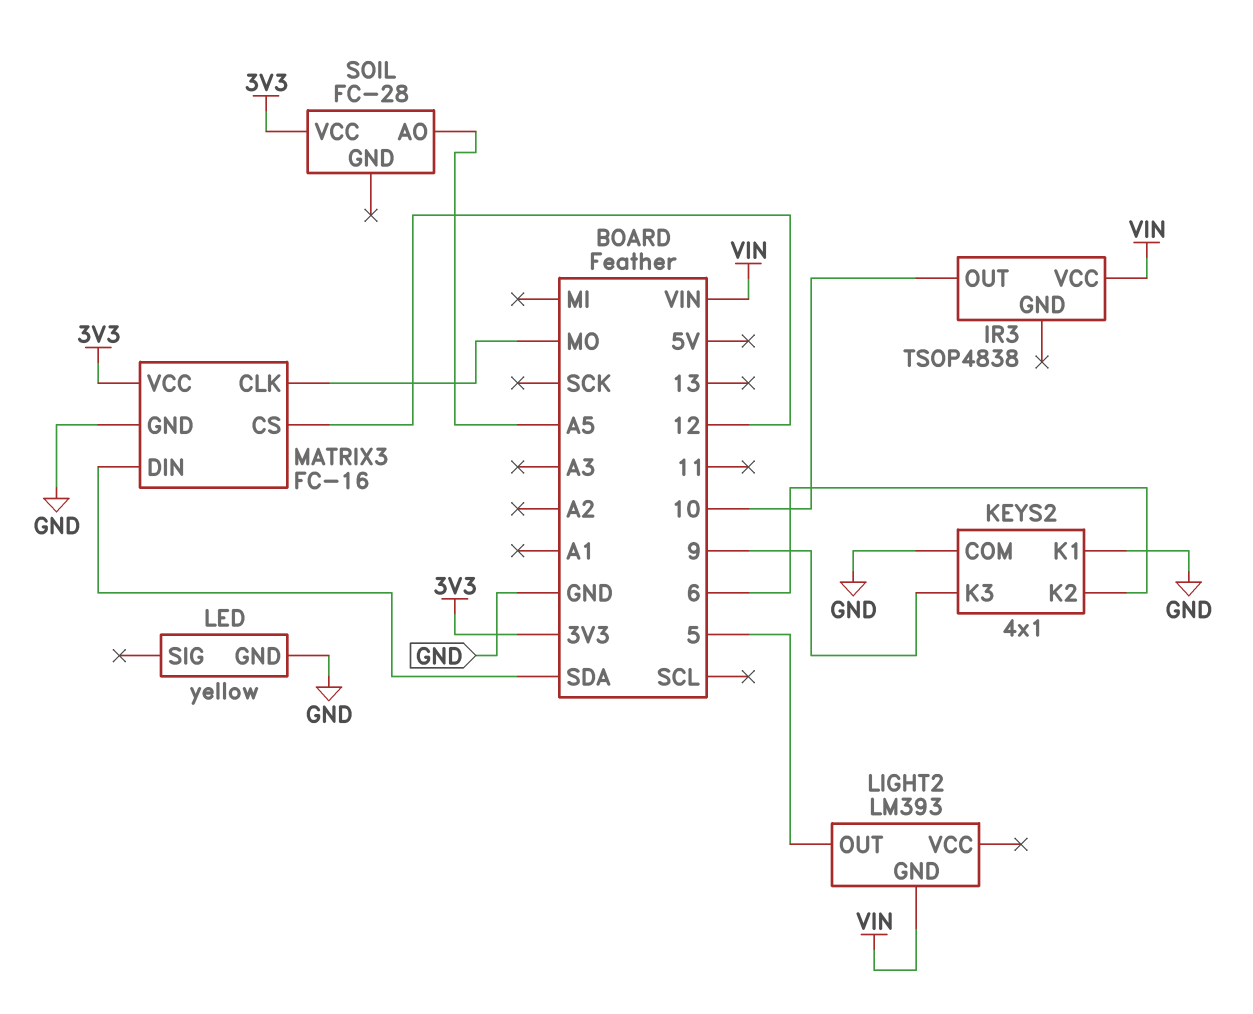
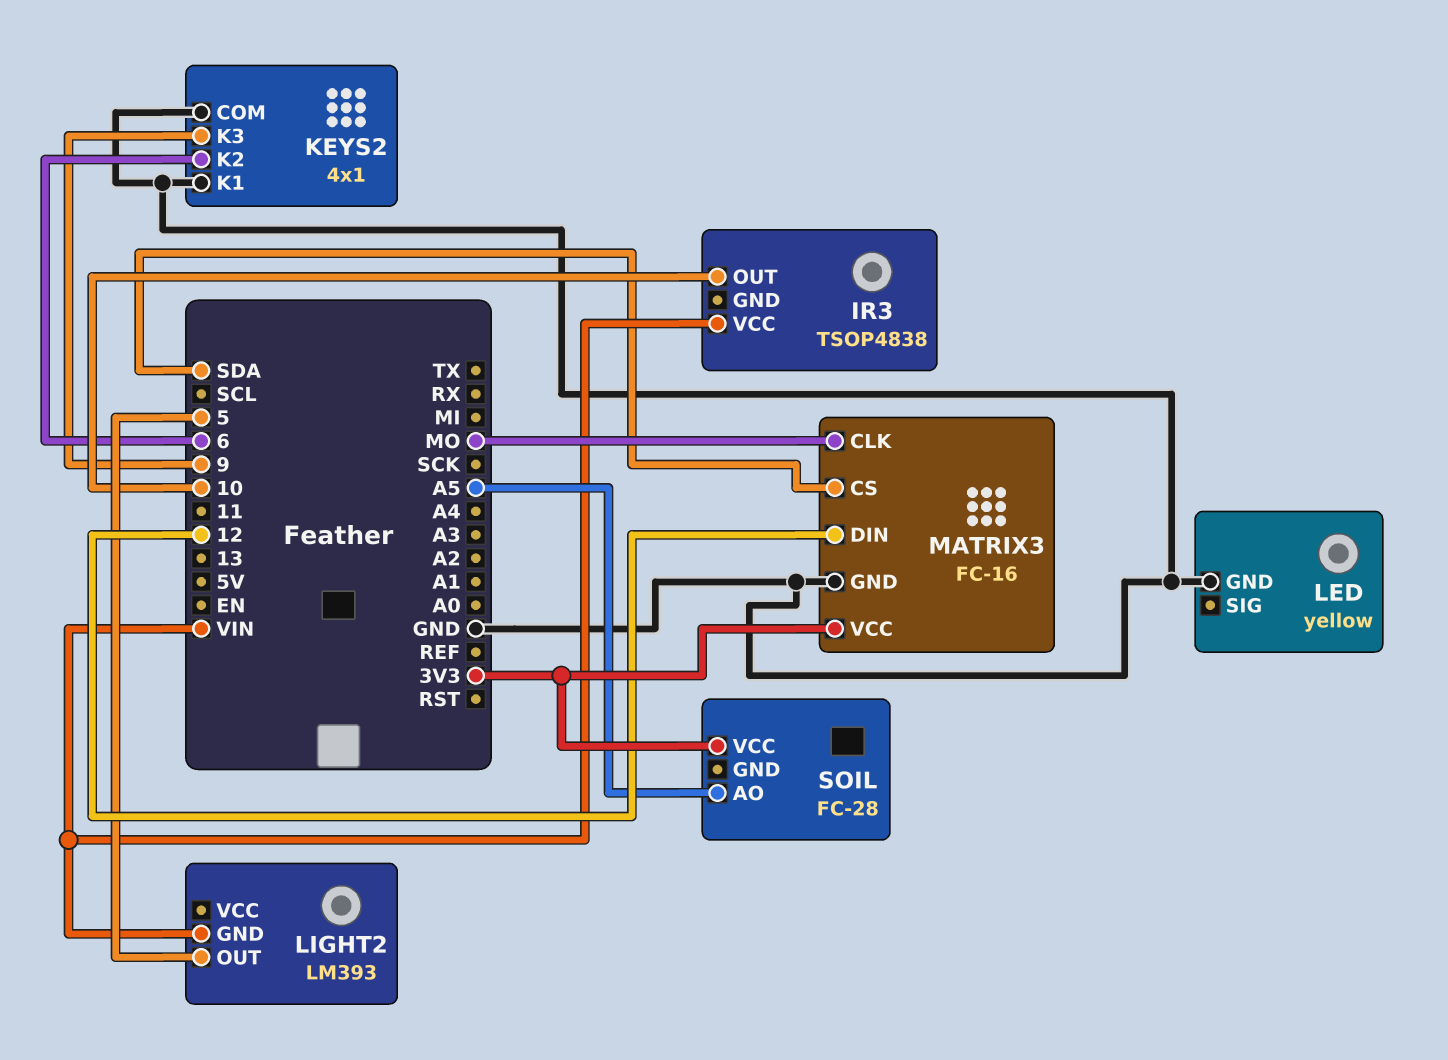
MATRIX3 pin CS: 12 -> SDA
MATRIX3 pin DIN: SDA -> 12

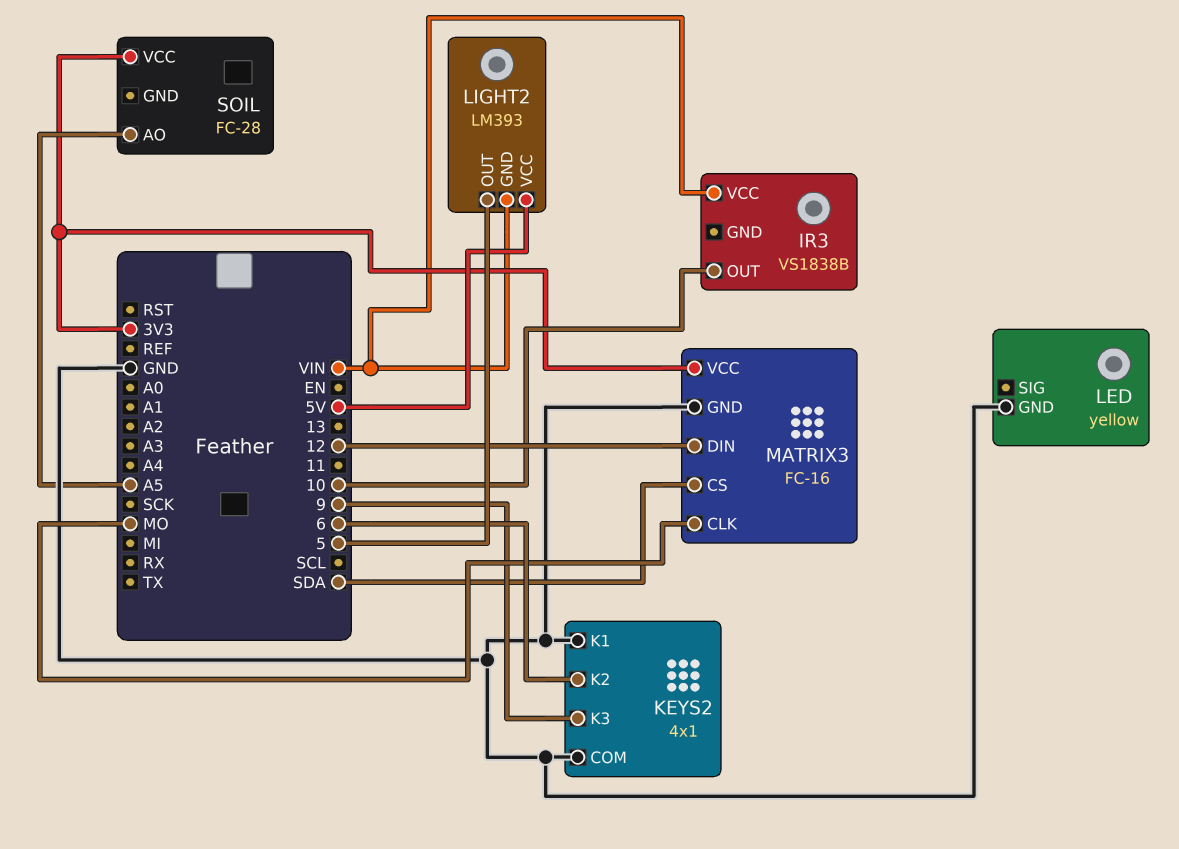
IR3: TSOP4838 -> VS1838B
LIGHT2 pin VCC: none -> 5V

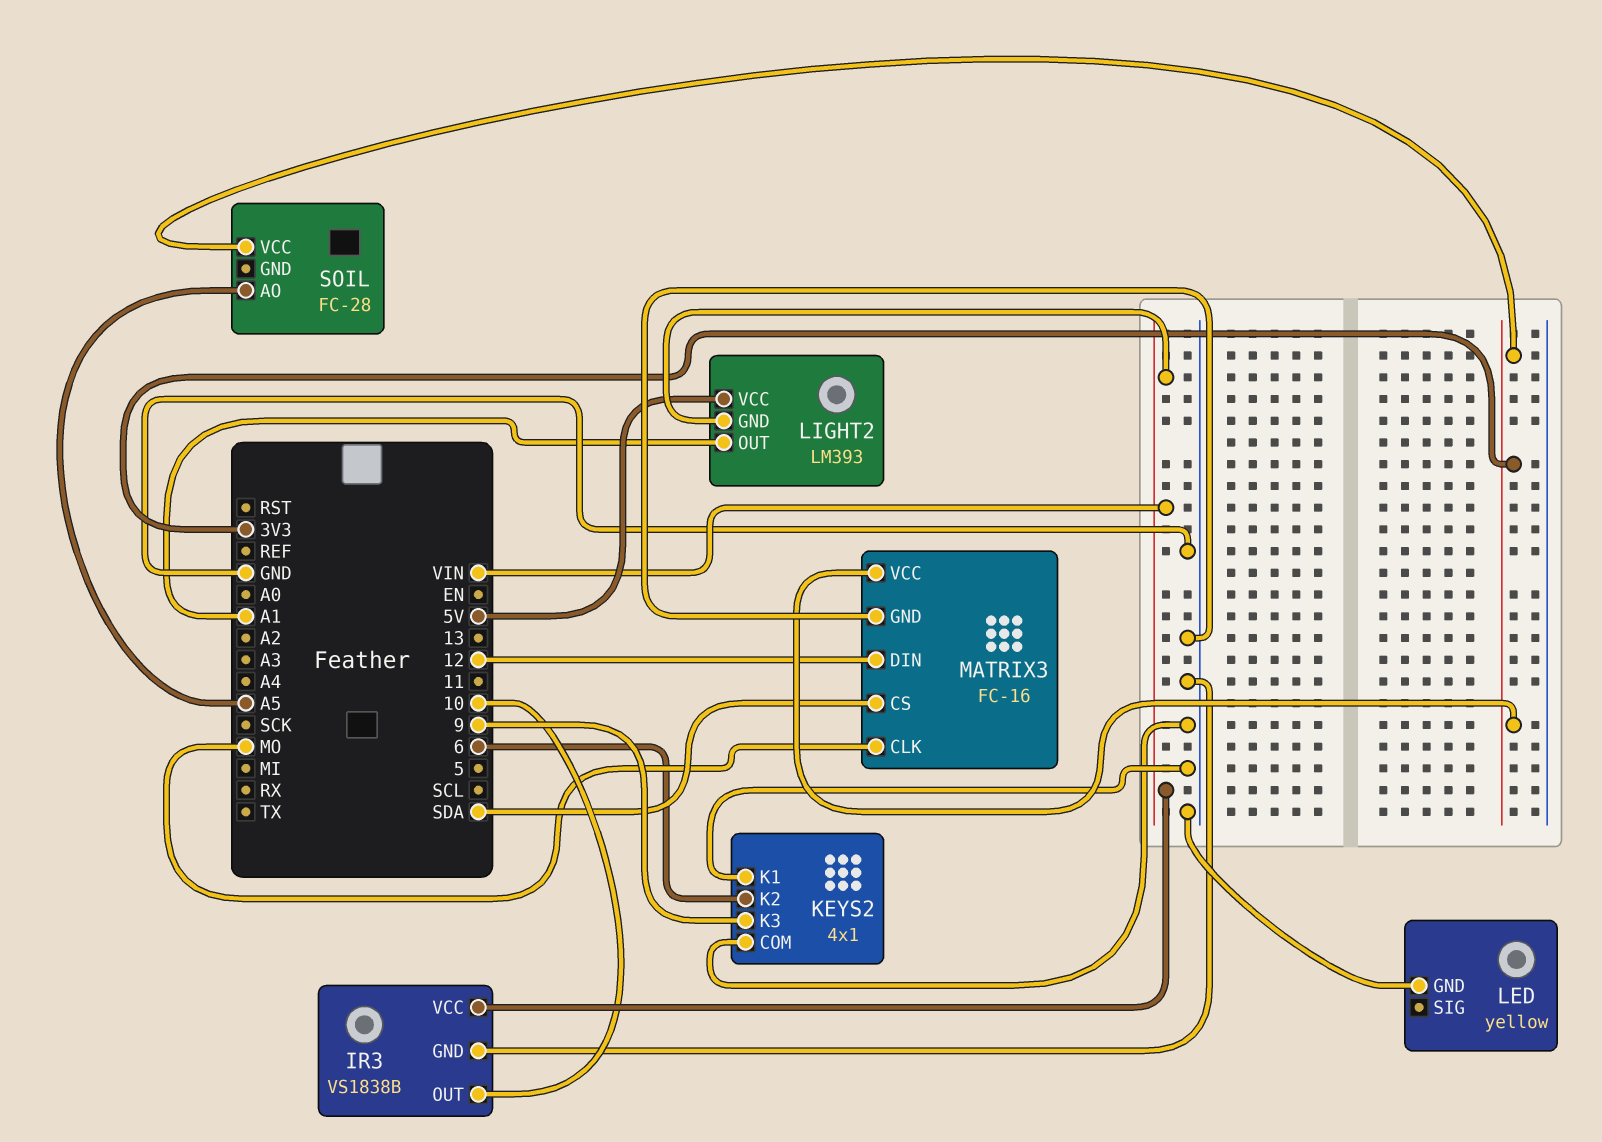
IR3 pin GND: none -> GND
LIGHT2 pin OUT: 5 -> A1

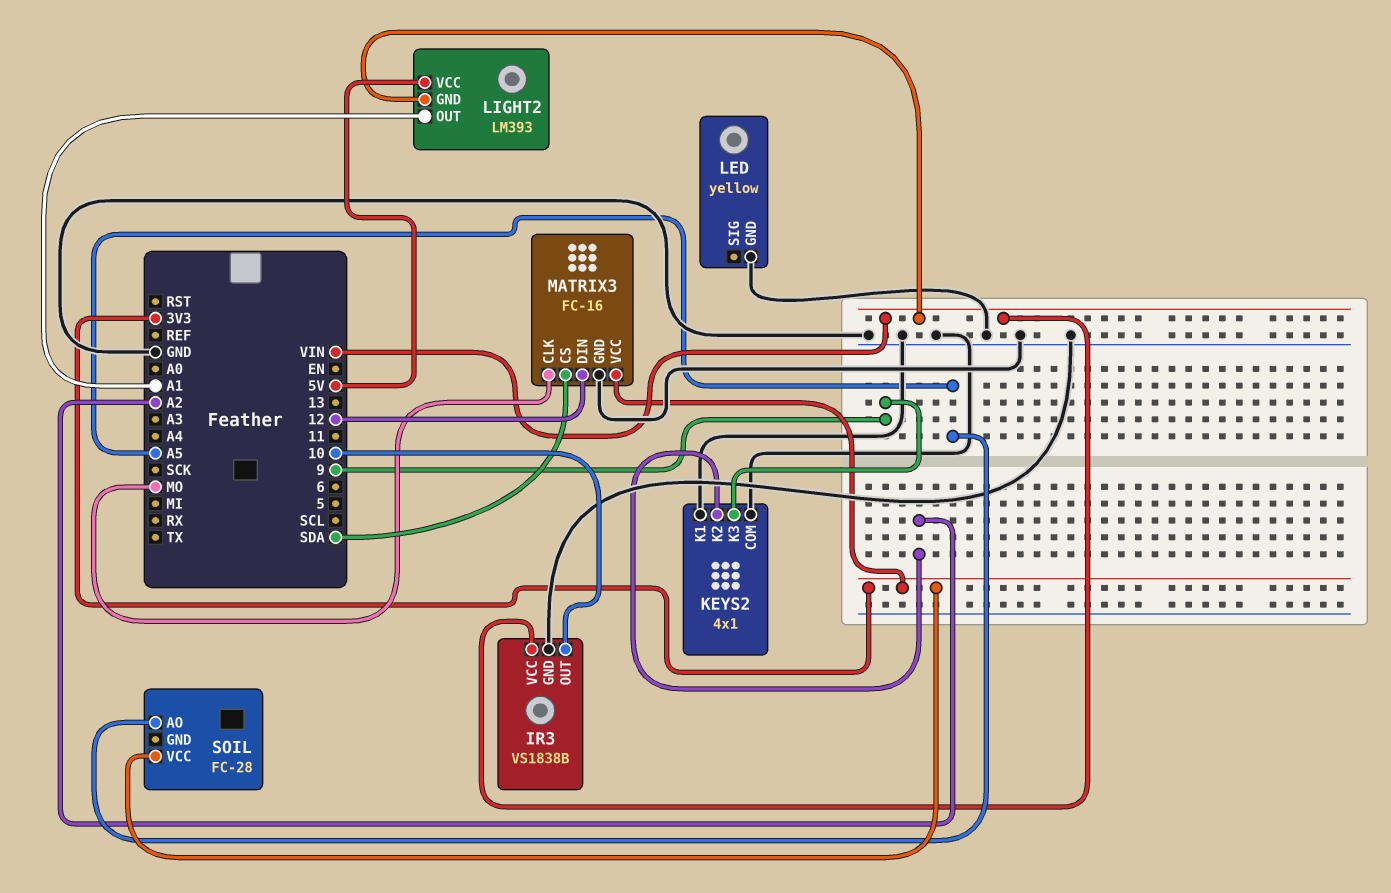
KEYS2 pin K2: 6 -> A2

